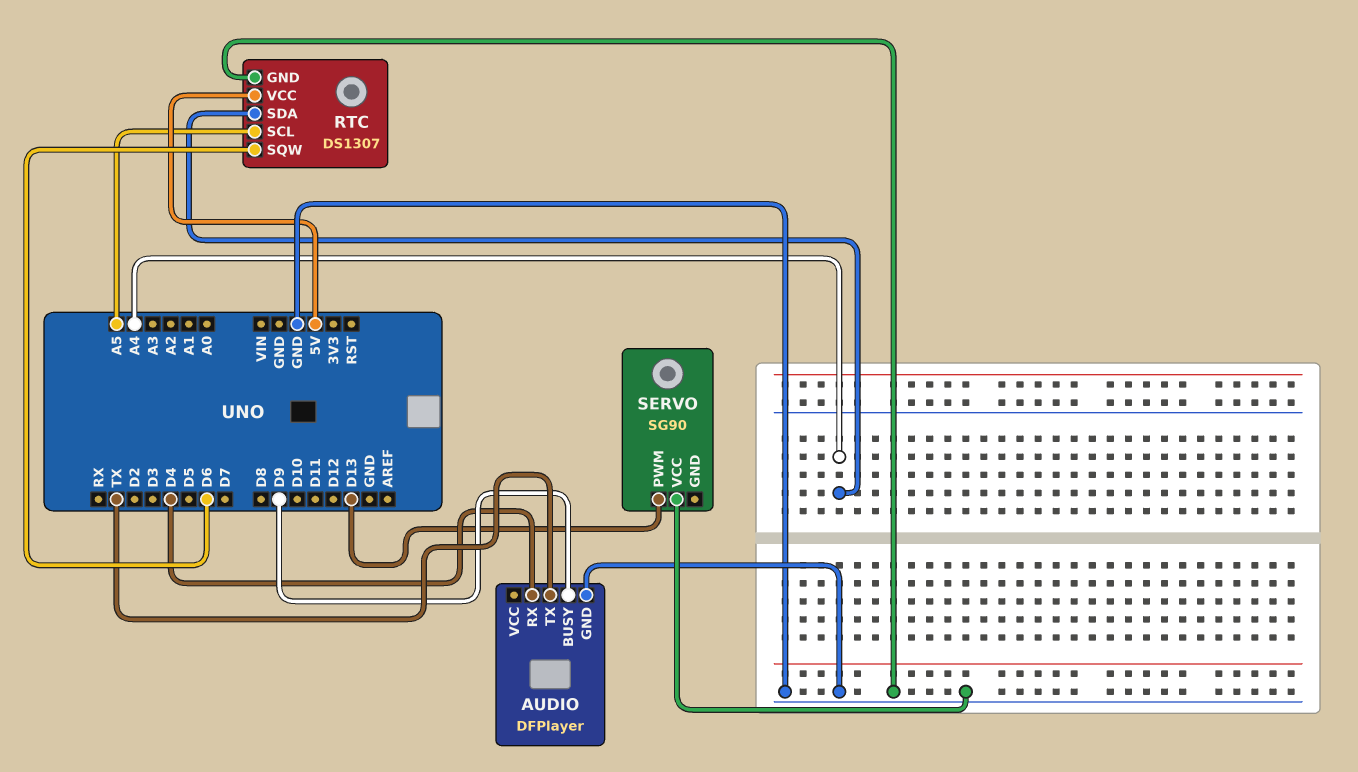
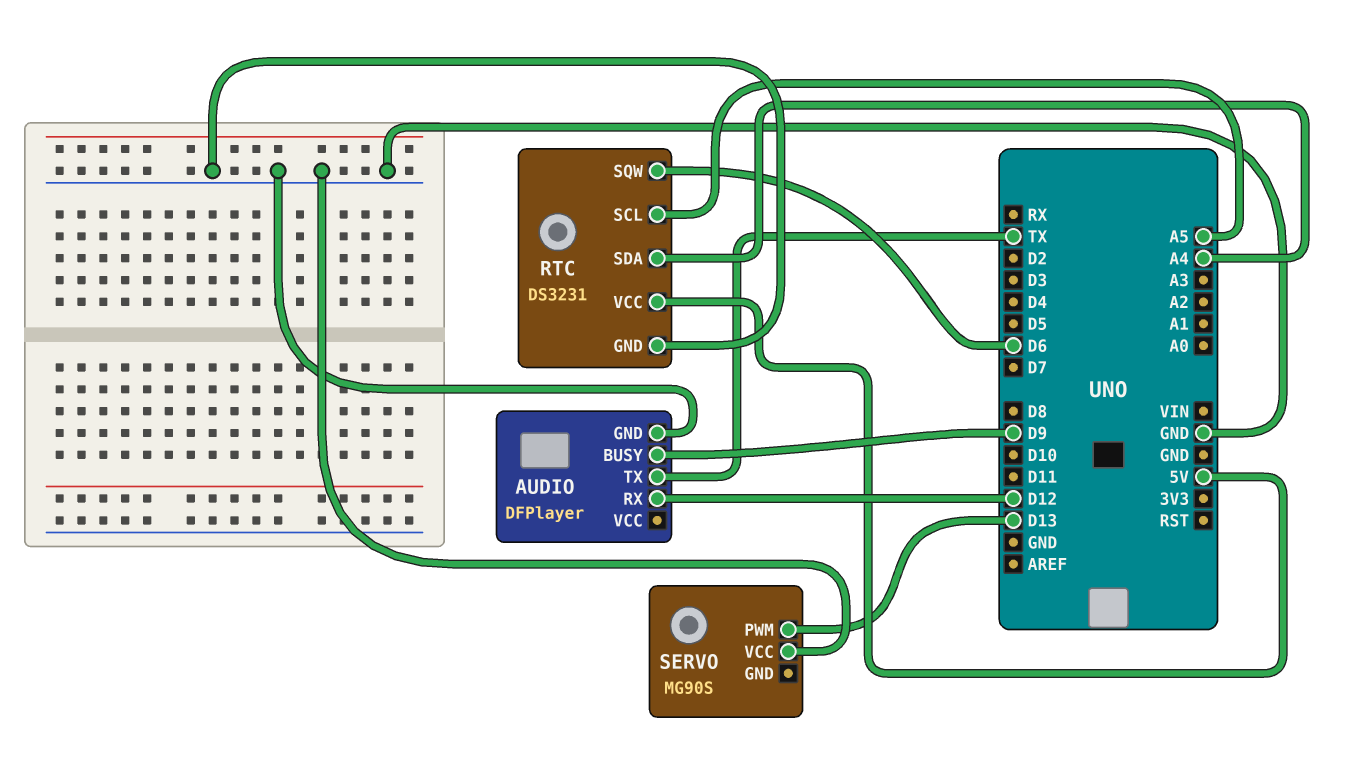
AUDIO pin RX: D4 -> D12
RTC: DS1307 -> DS3231
SERVO: SG90 -> MG90S

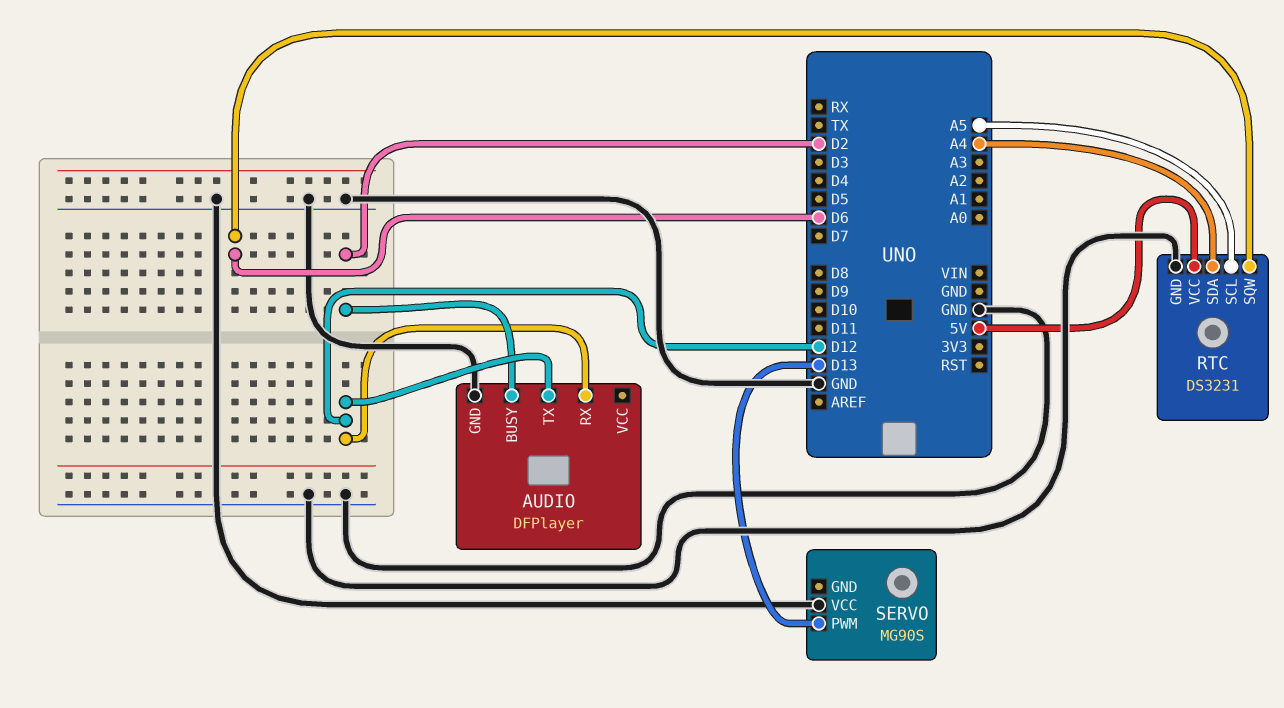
AUDIO pin BUSY: D9 -> D2
AUDIO pin TX: TX -> D12

